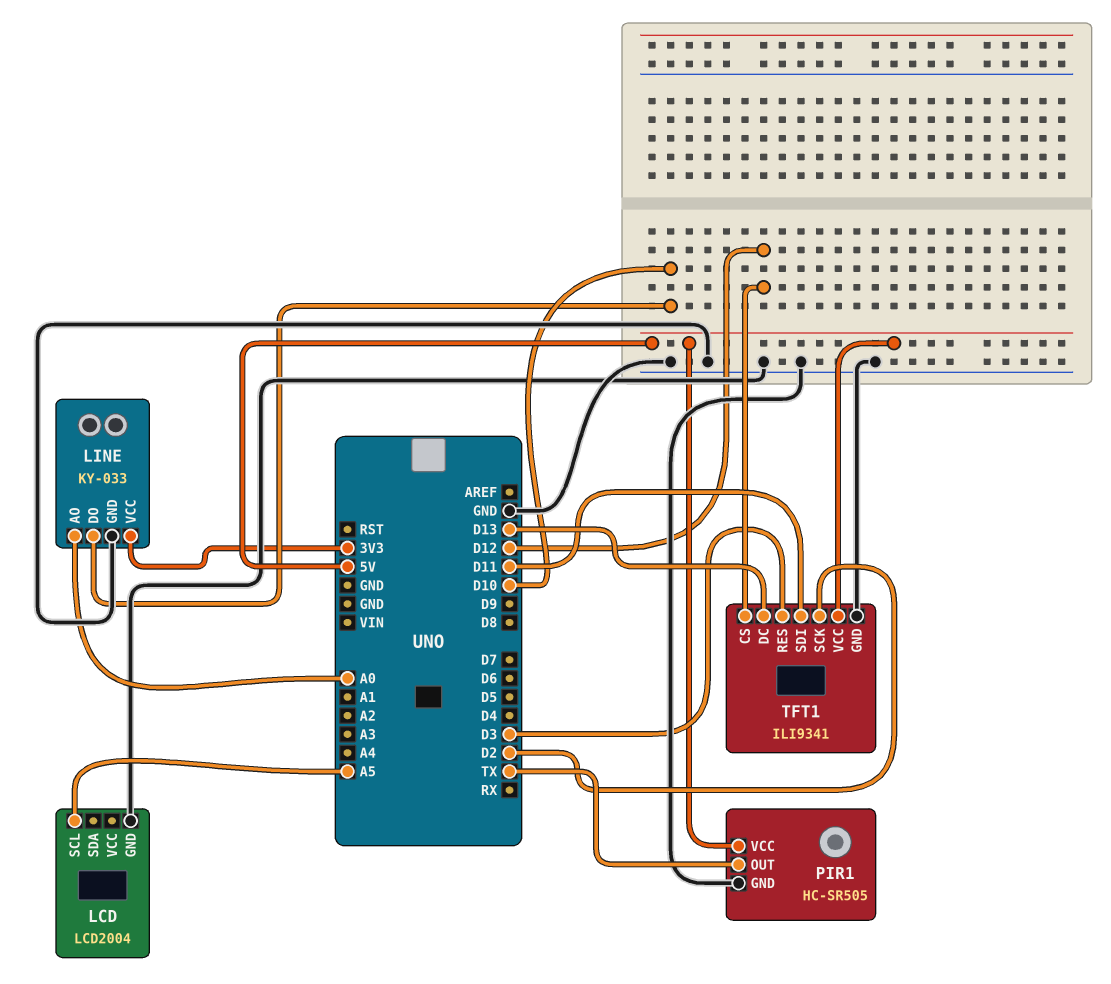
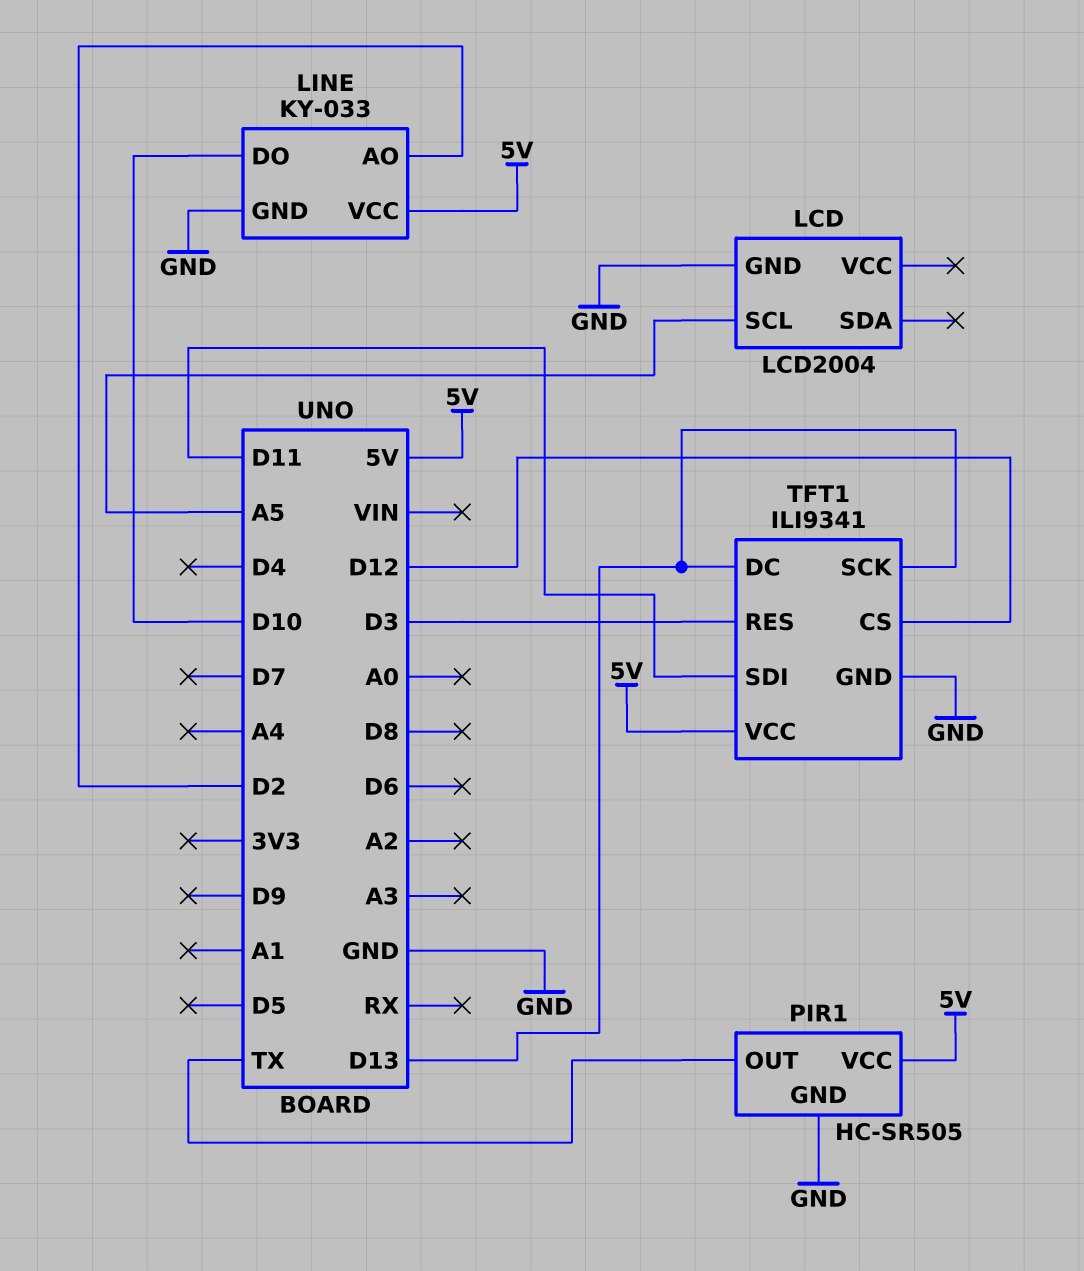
LINE pin AO: A0 -> D2
LINE pin VCC: 3V3 -> 5V
TFT1 pin SCK: D2 -> D13

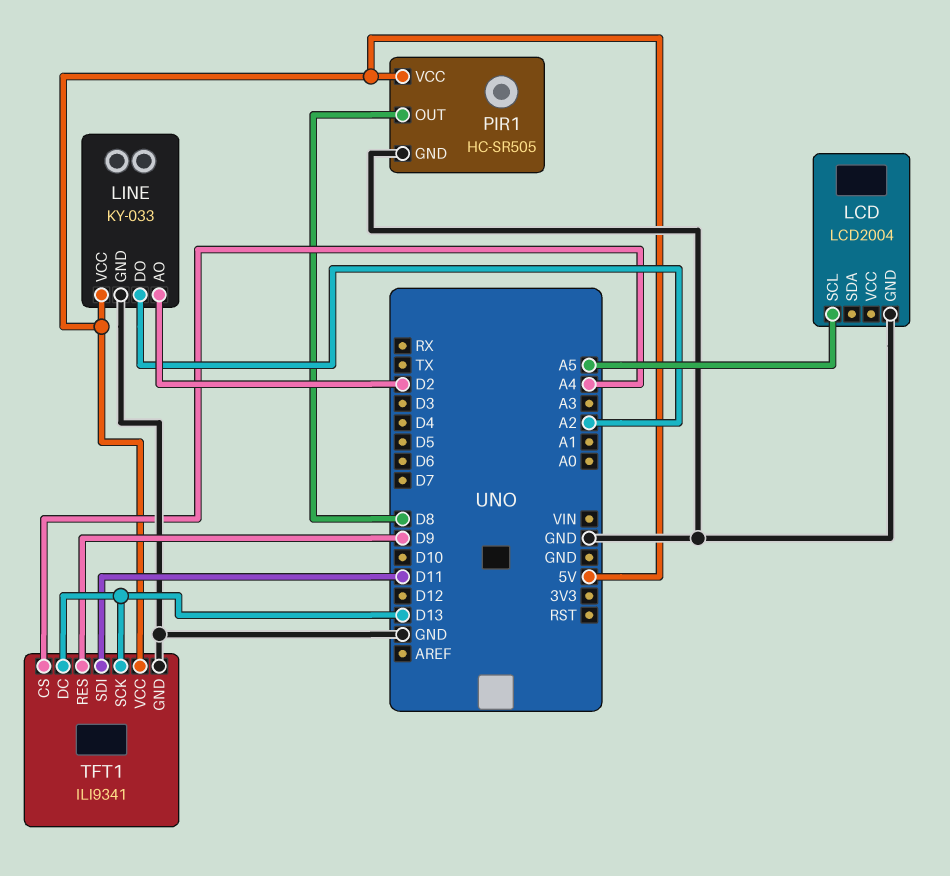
LINE pin DO: D10 -> A2
PIR1 pin OUT: TX -> D8
TFT1 pin CS: D12 -> A4
TFT1 pin RES: D3 -> D9

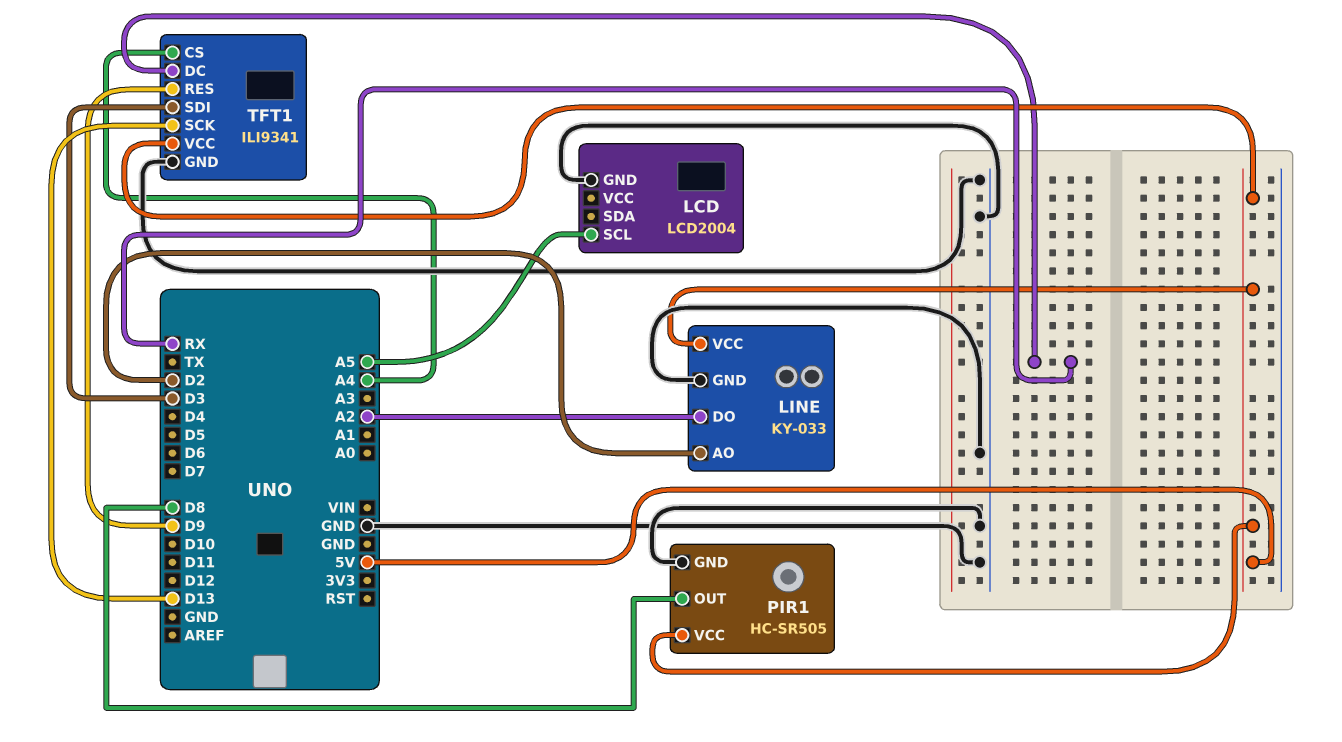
TFT1 pin DC: D13 -> RX
TFT1 pin SDI: D11 -> D3

